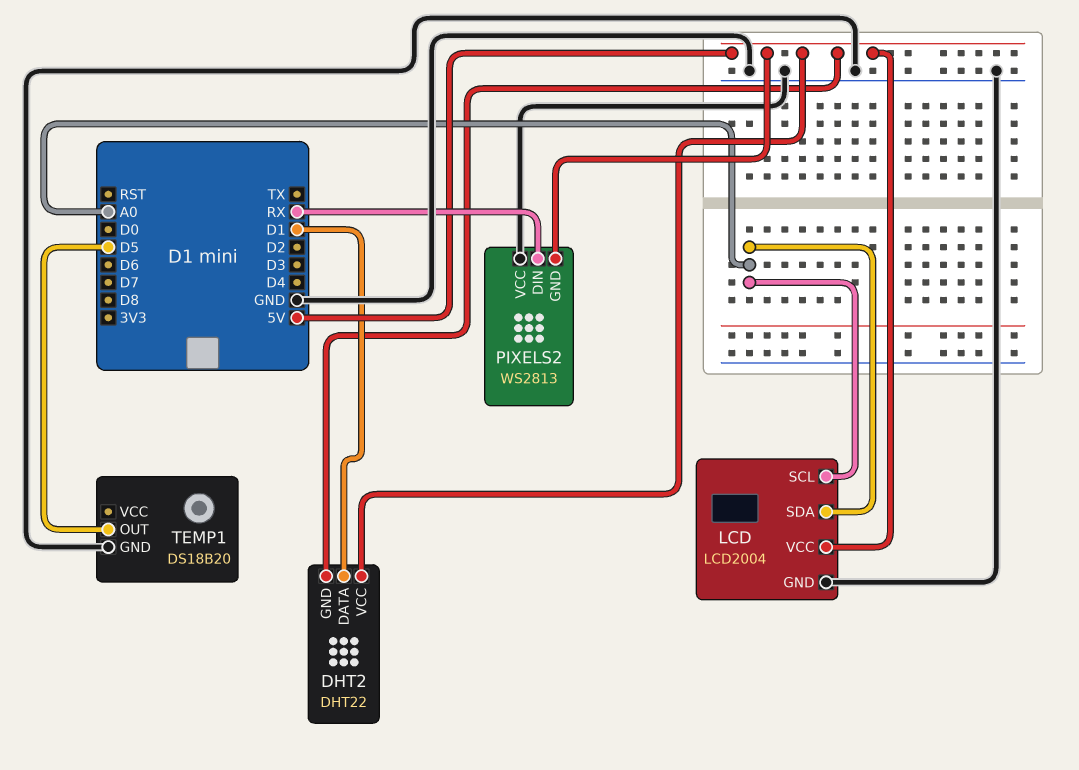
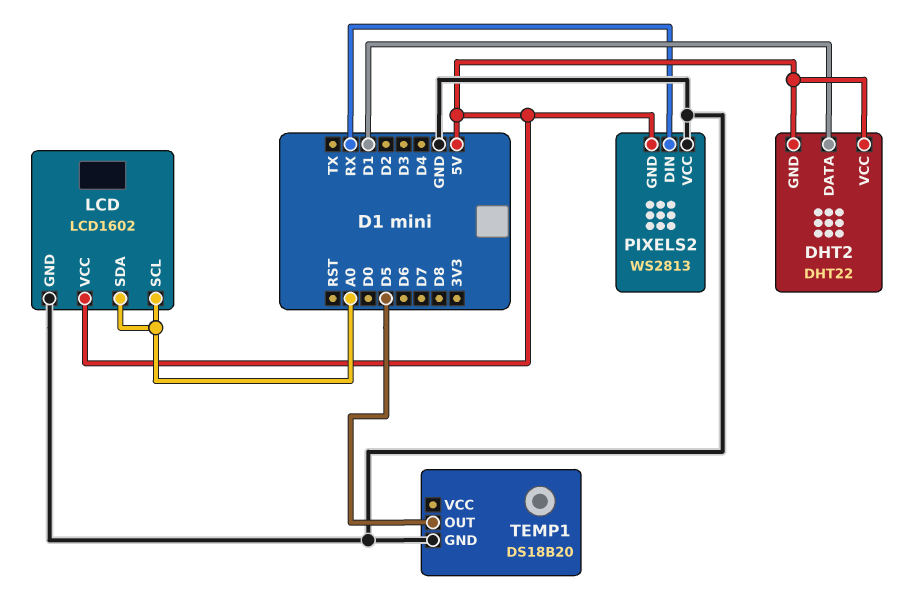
LCD: LCD2004 -> LCD1602

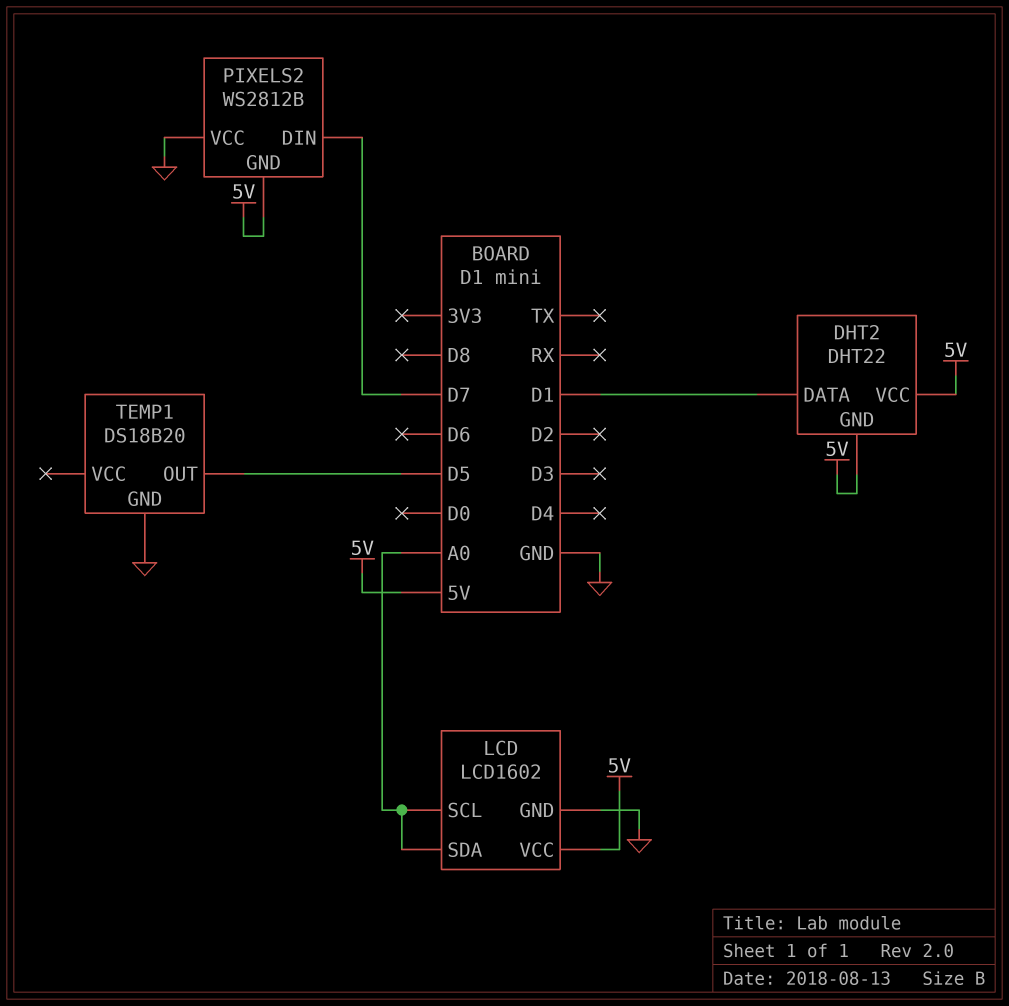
PIXELS2: WS2813 -> WS2812B
PIXELS2 pin DIN: RX -> D7

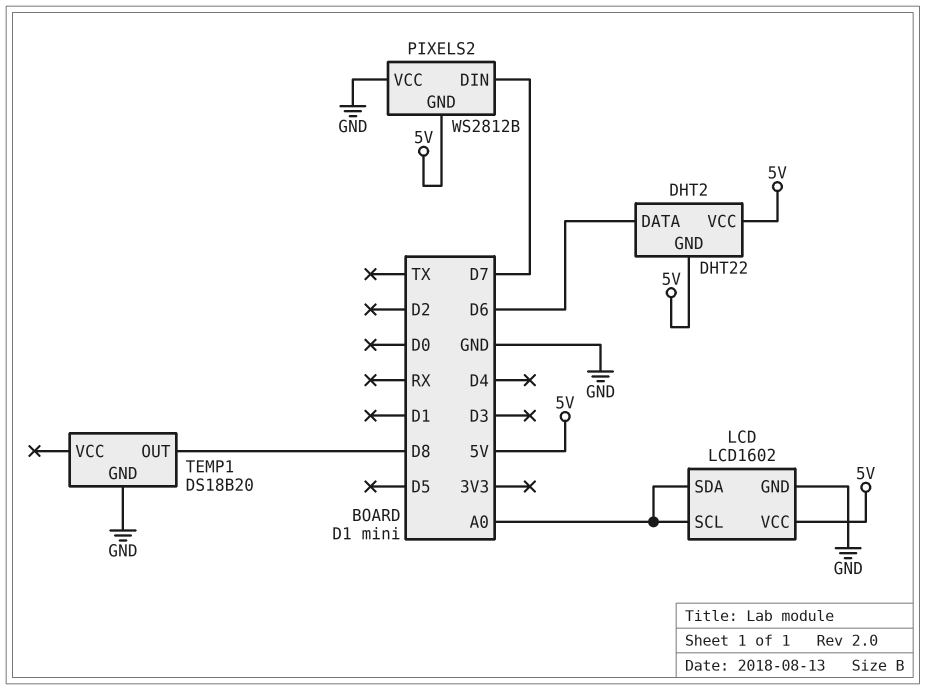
DHT2 pin DATA: D1 -> D6
TEMP1 pin OUT: D5 -> D8

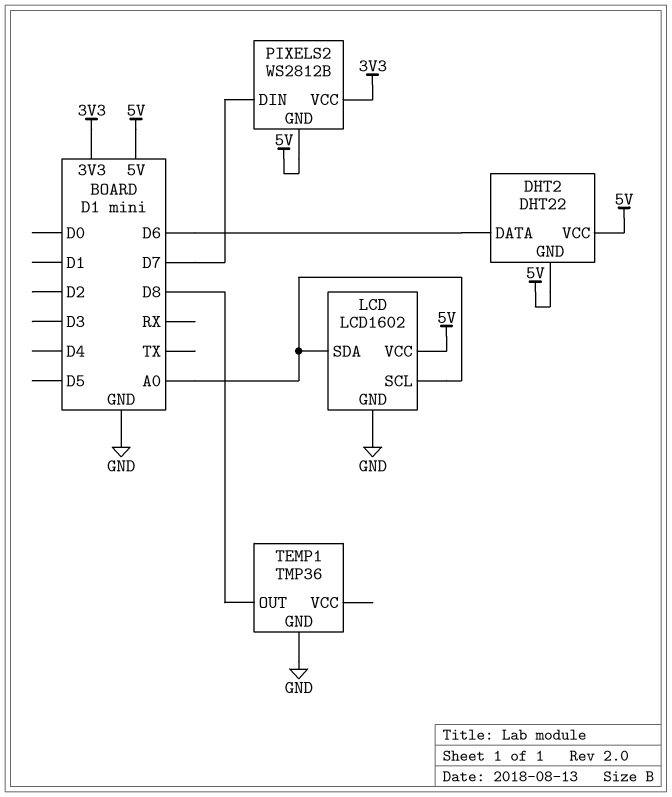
PIXELS2 pin VCC: GND -> 3V3
TEMP1: DS18B20 -> TMP36

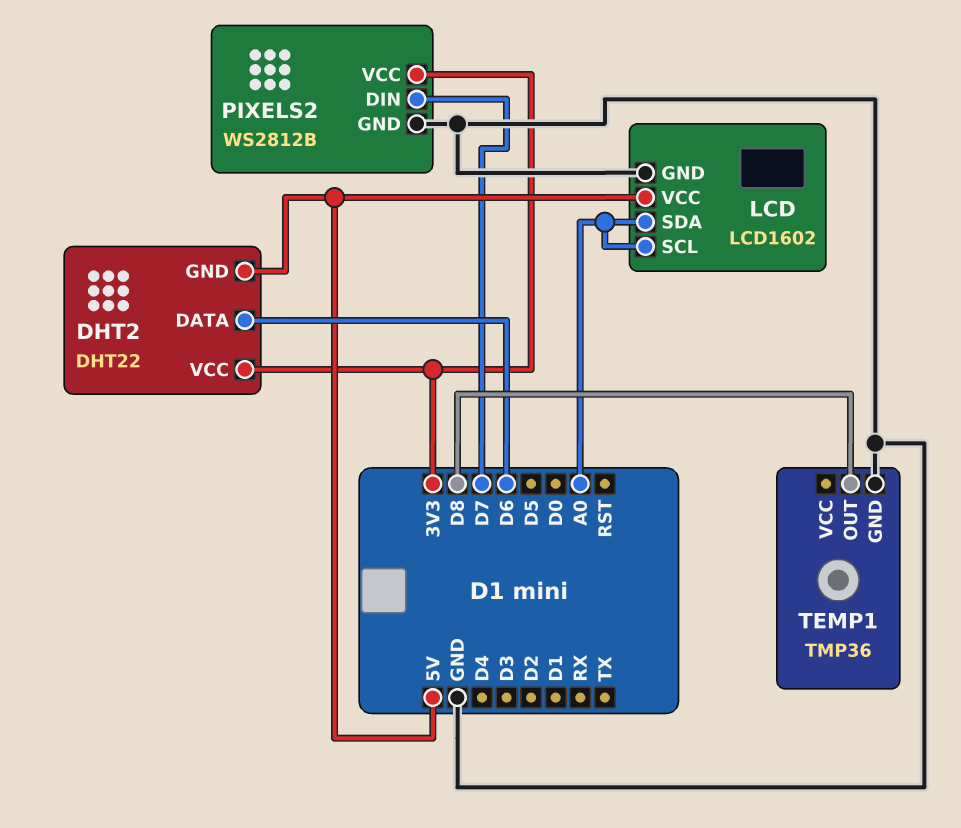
DHT2 pin VCC: 5V -> 3V3
PIXELS2 pin GND: 5V -> GND

